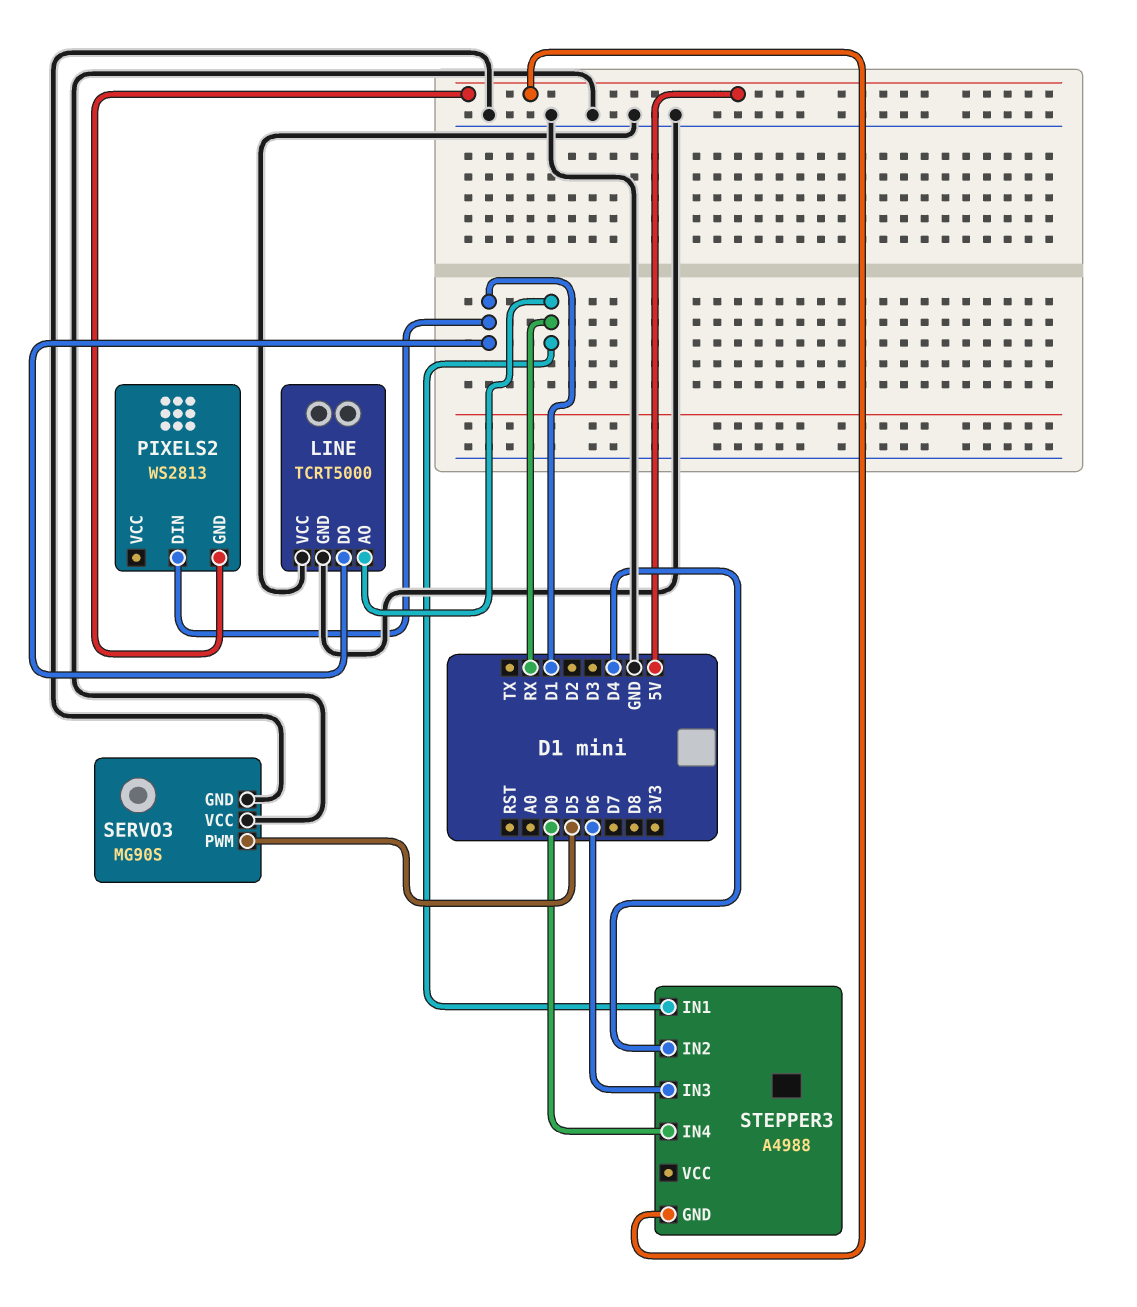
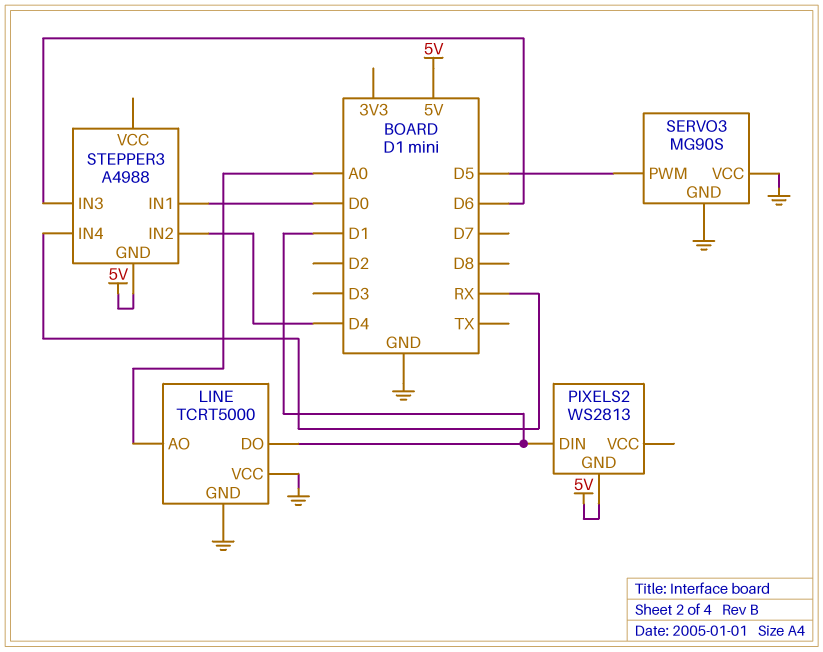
LINE pin AO: RX -> A0
STEPPER3 pin IN1: RX -> D0
STEPPER3 pin IN4: D0 -> RX

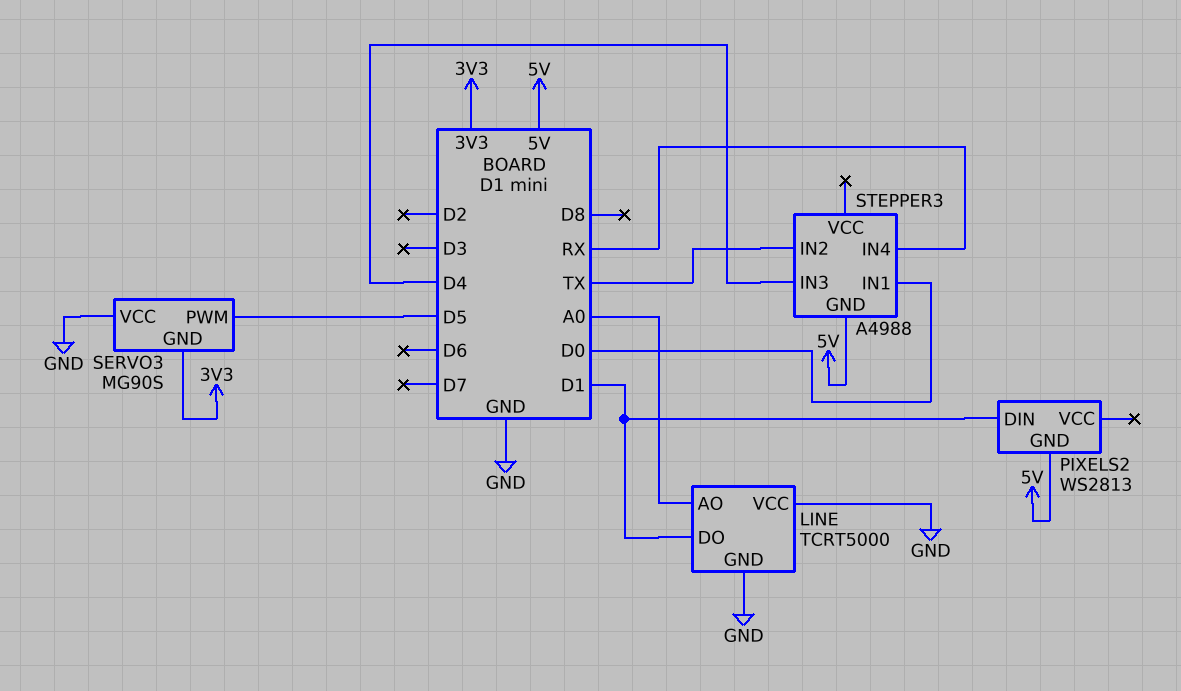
SERVO3 pin GND: GND -> 3V3
STEPPER3 pin IN2: D4 -> TX
STEPPER3 pin IN3: D6 -> D4

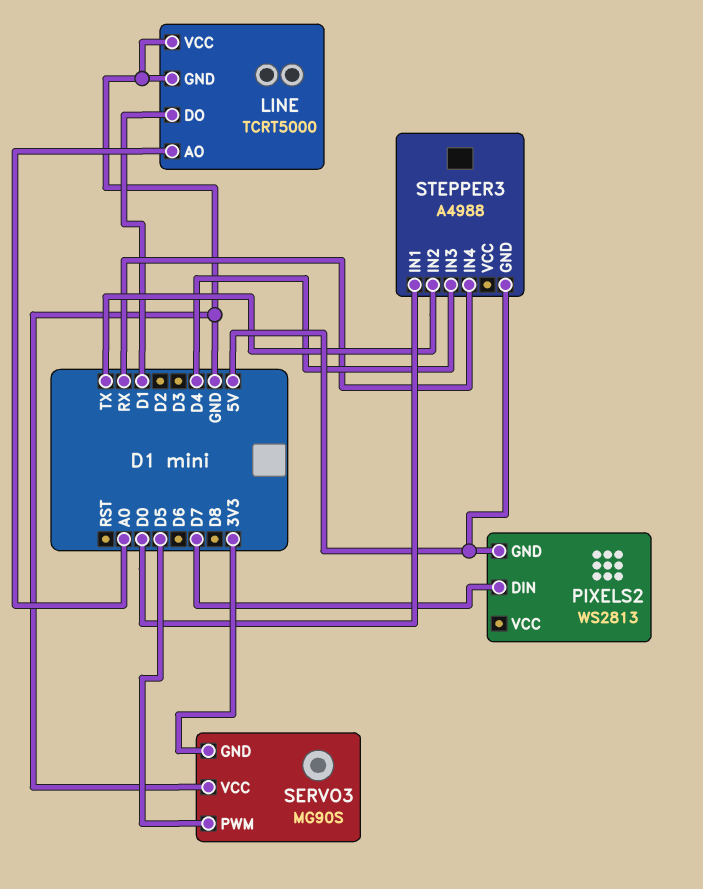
PIXELS2 pin DIN: D1 -> D7

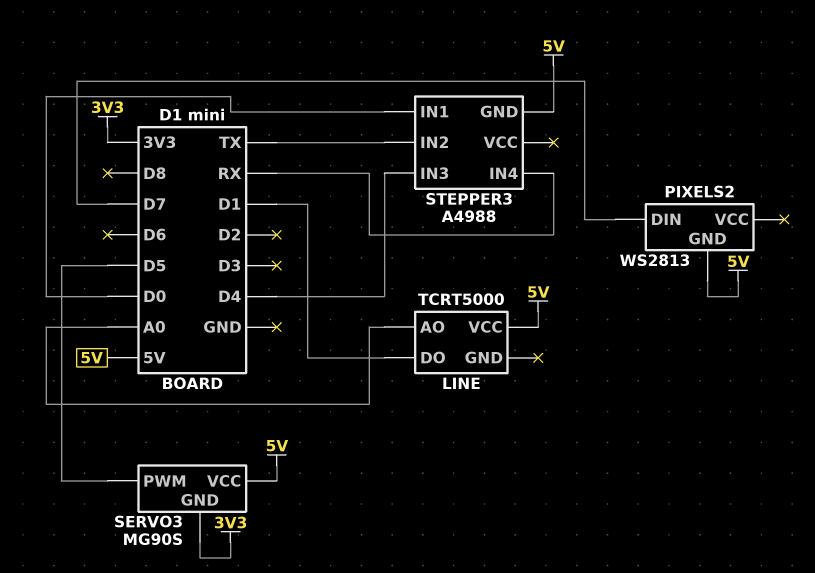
LINE pin GND: GND -> none
LINE pin VCC: GND -> 5V
SERVO3 pin VCC: GND -> 5V

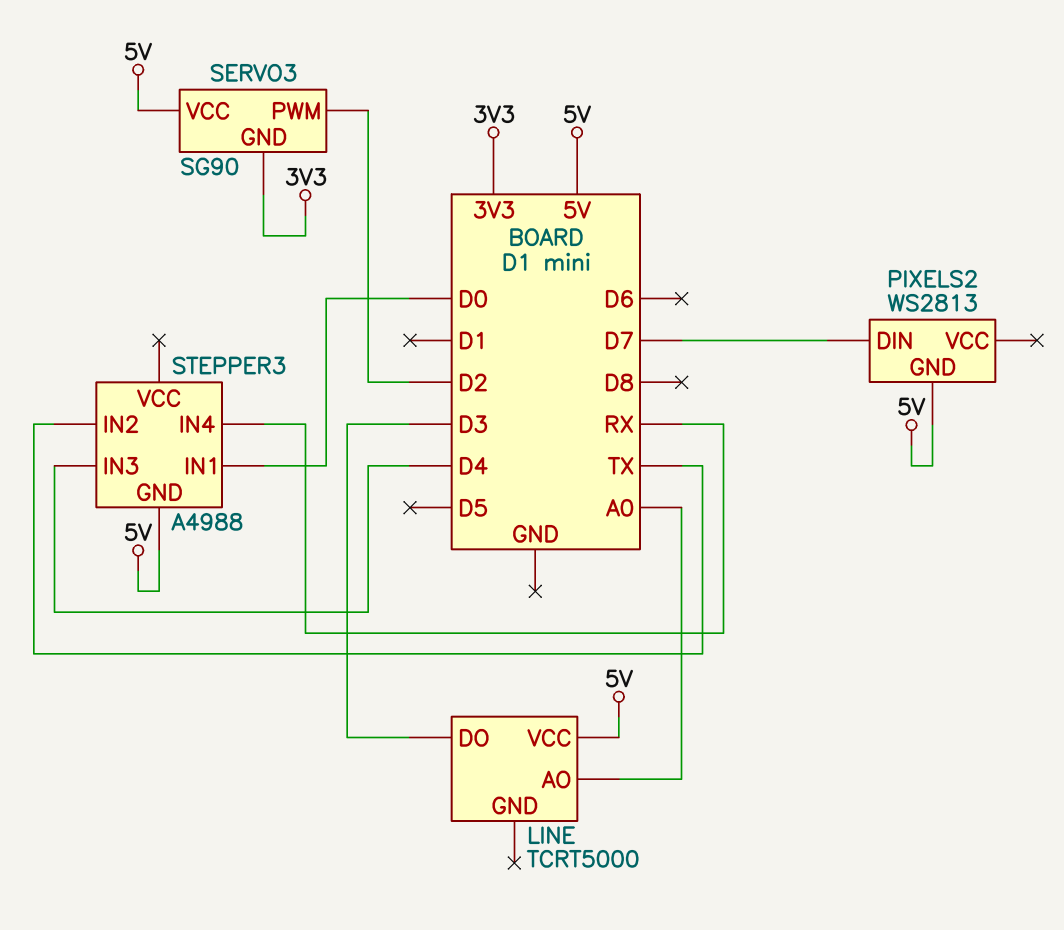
LINE pin DO: D1 -> D3
SERVO3: MG90S -> SG90
SERVO3 pin PWM: D5 -> D2

